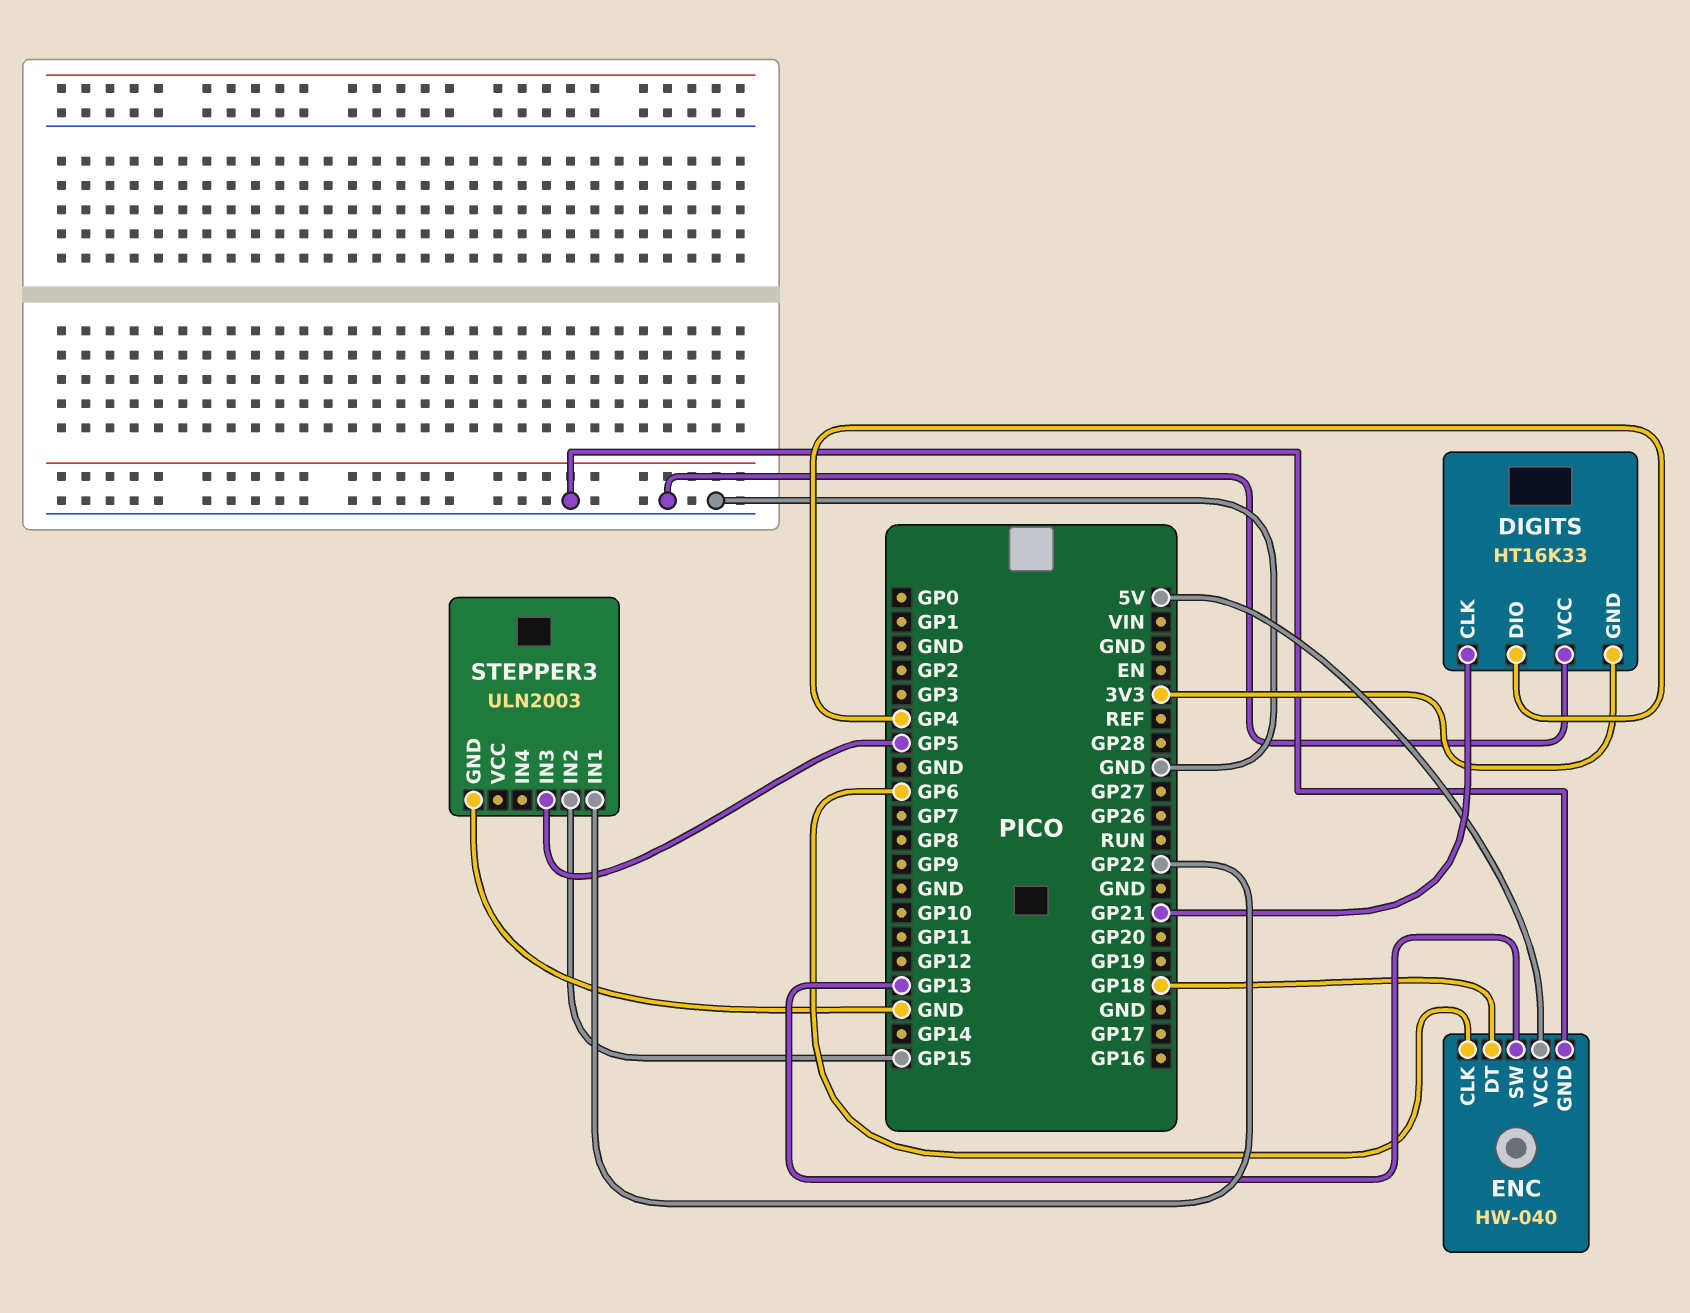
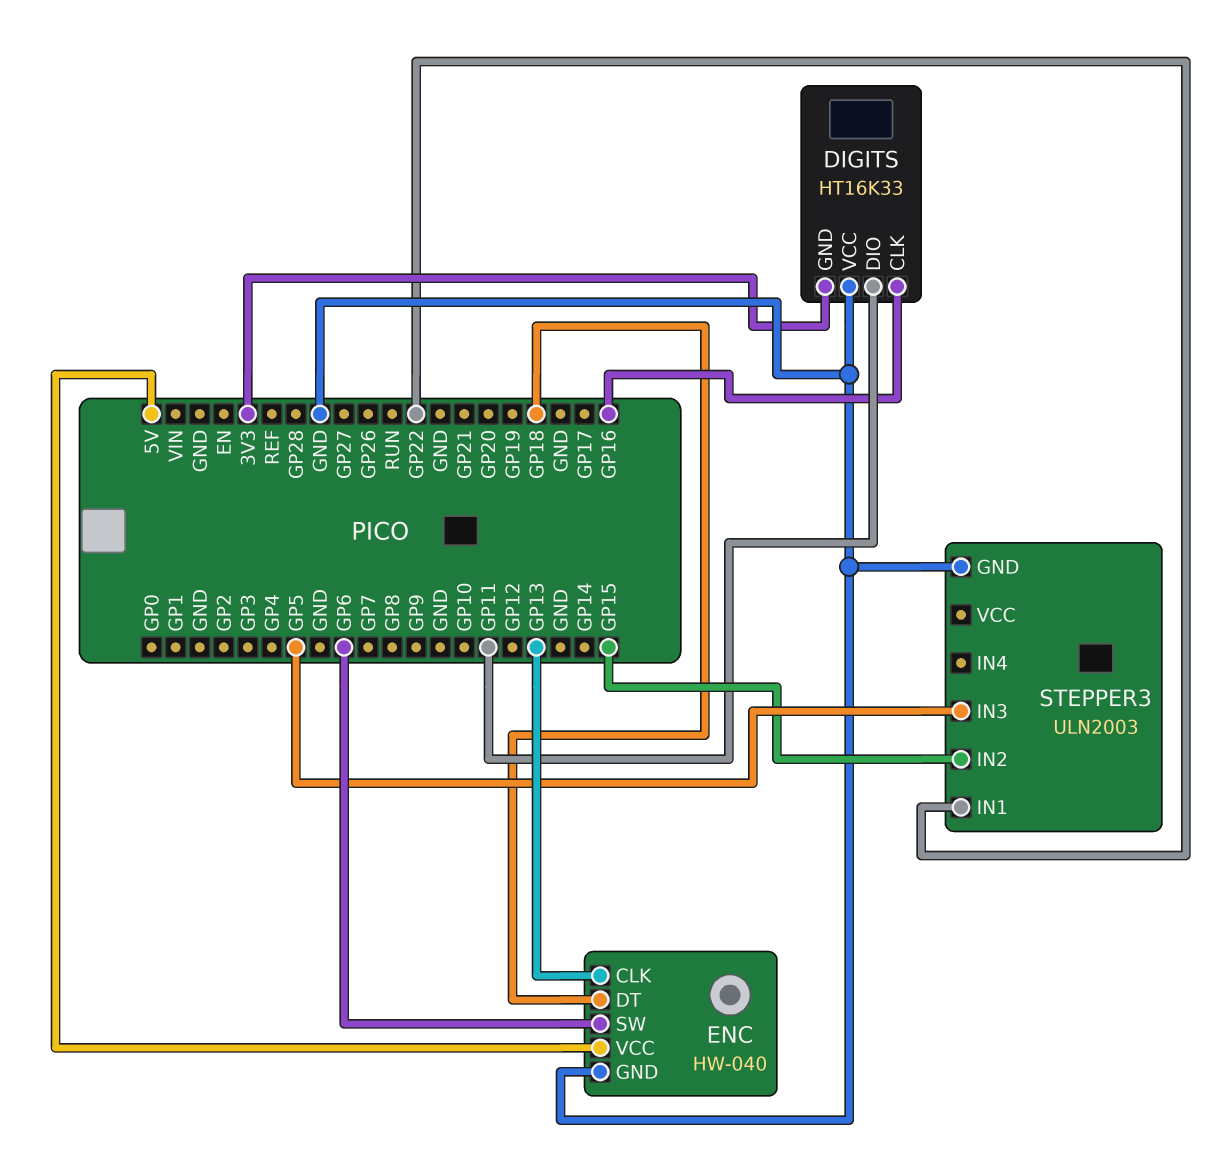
DIGITS pin CLK: GP21 -> GP16
DIGITS pin DIO: GP4 -> GP11
ENC pin CLK: GP6 -> GP13
ENC pin SW: GP13 -> GP6

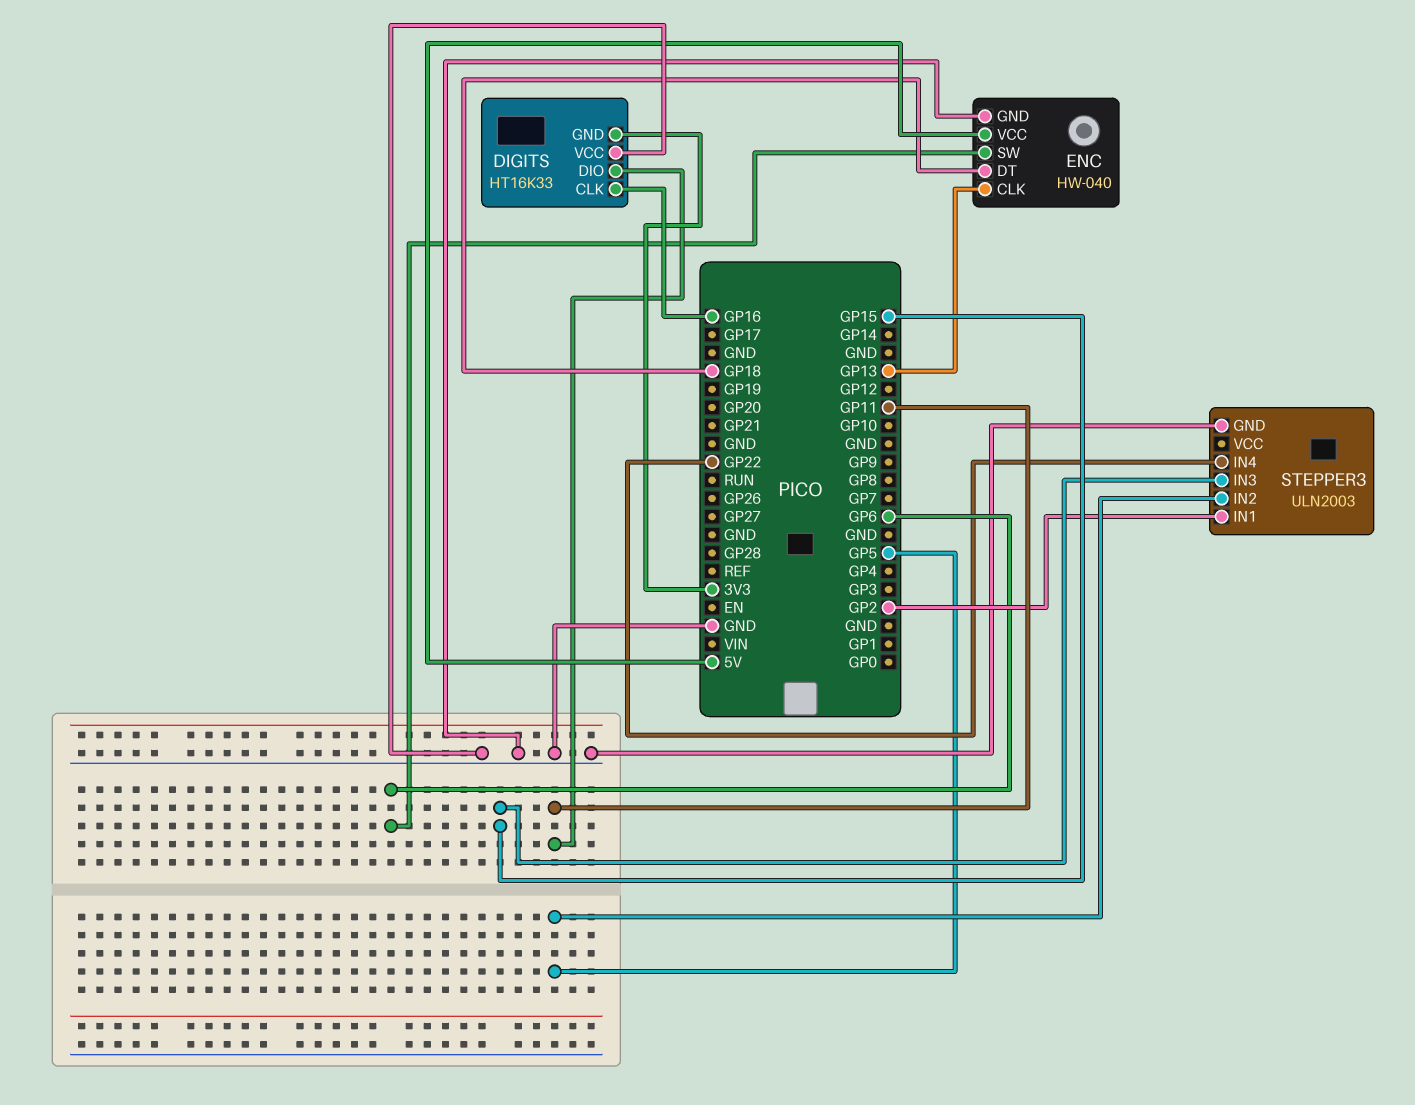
STEPPER3 pin IN1: GP22 -> GP2
STEPPER3 pin IN2: GP15 -> GP5
STEPPER3 pin IN3: GP5 -> GP15
STEPPER3 pin IN4: none -> GP22

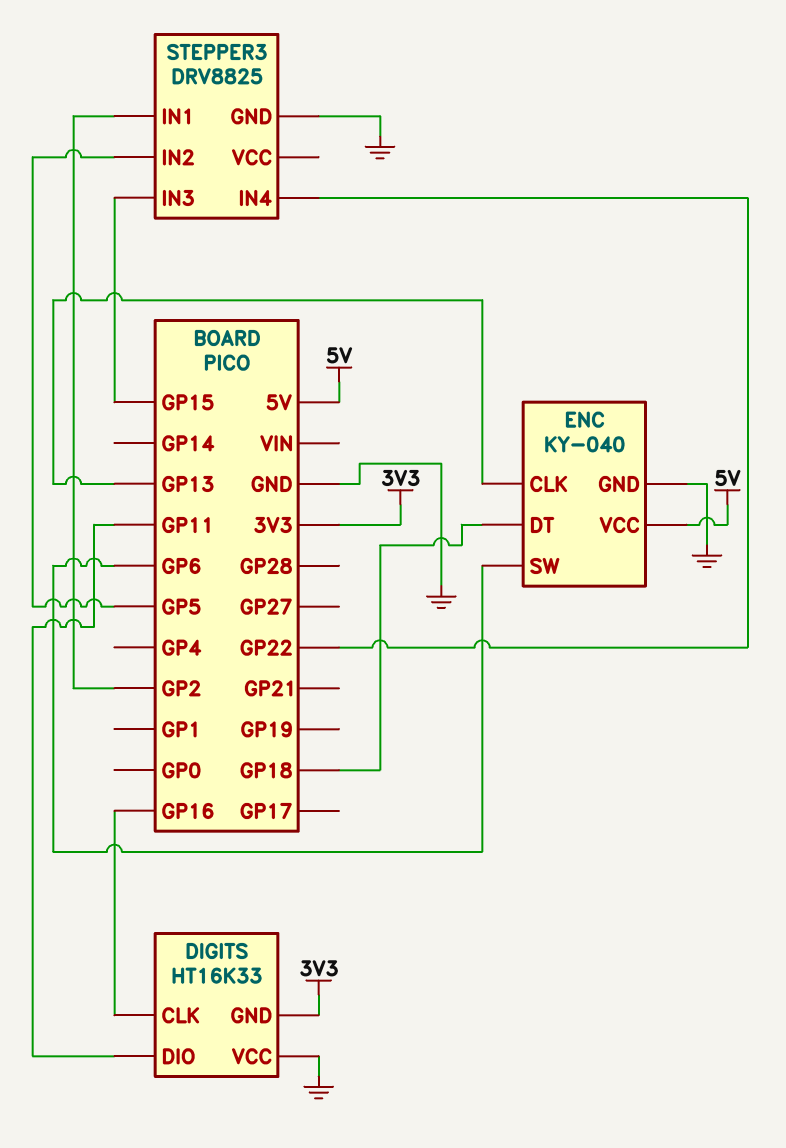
ENC: HW-040 -> KY-040
STEPPER3: ULN2003 -> DRV8825

